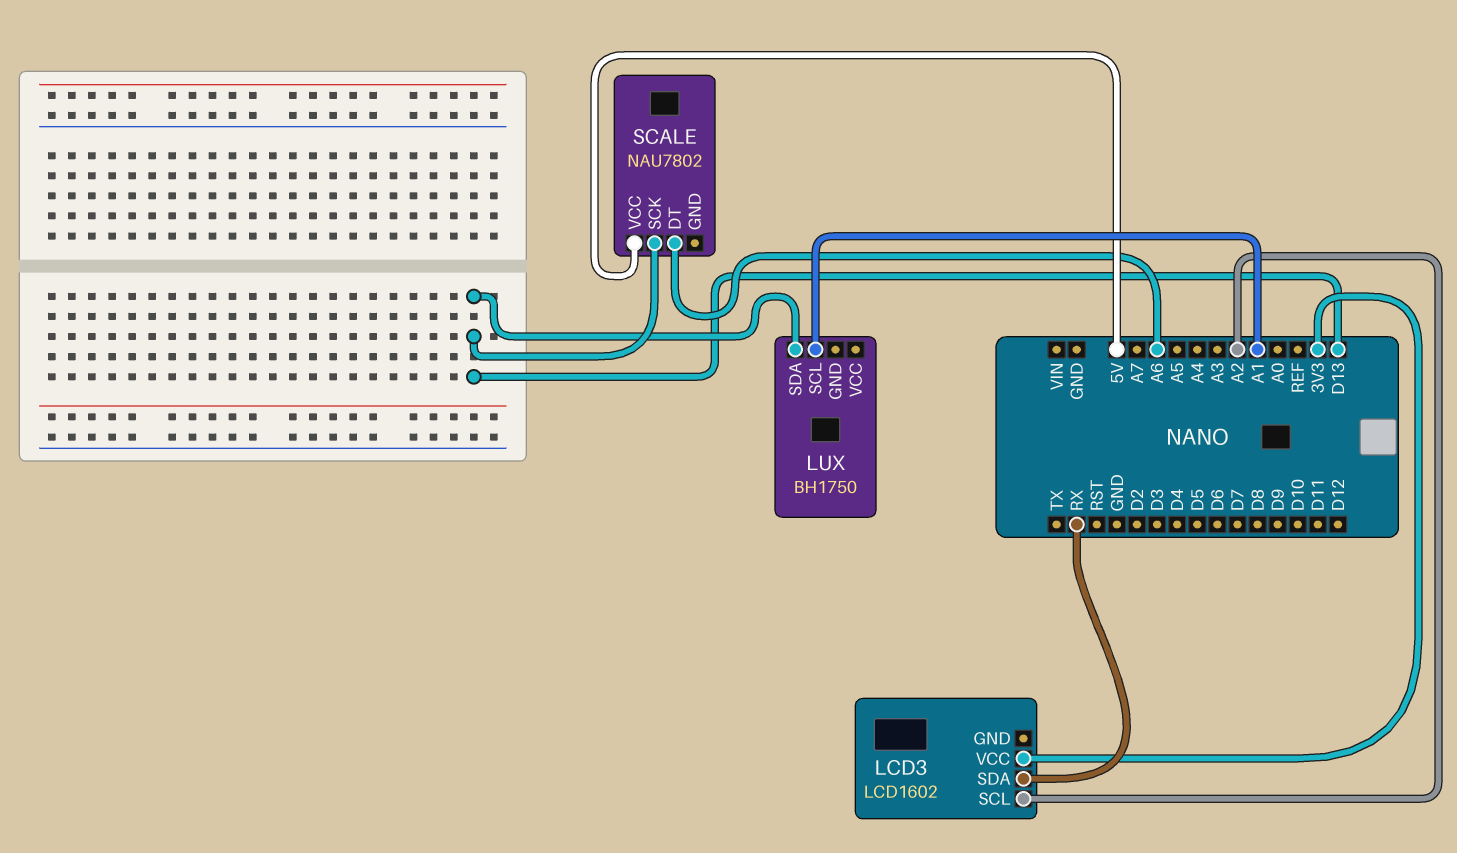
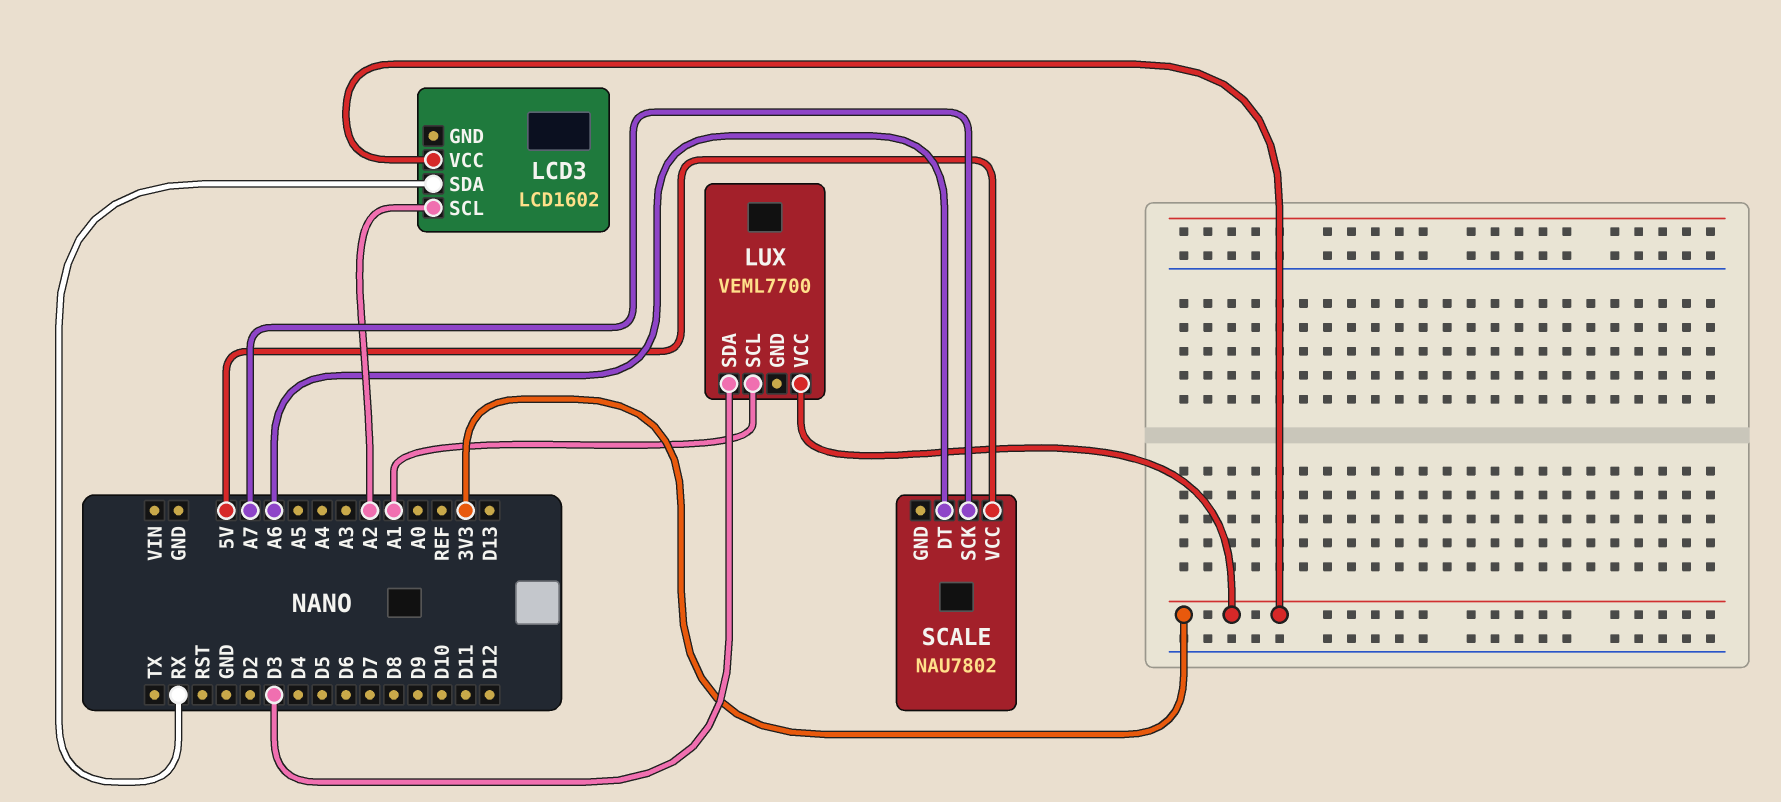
LUX: BH1750 -> VEML7700
LUX pin SDA: D13 -> D3
LUX pin VCC: none -> 3V3
SCALE pin SCK: D13 -> A7

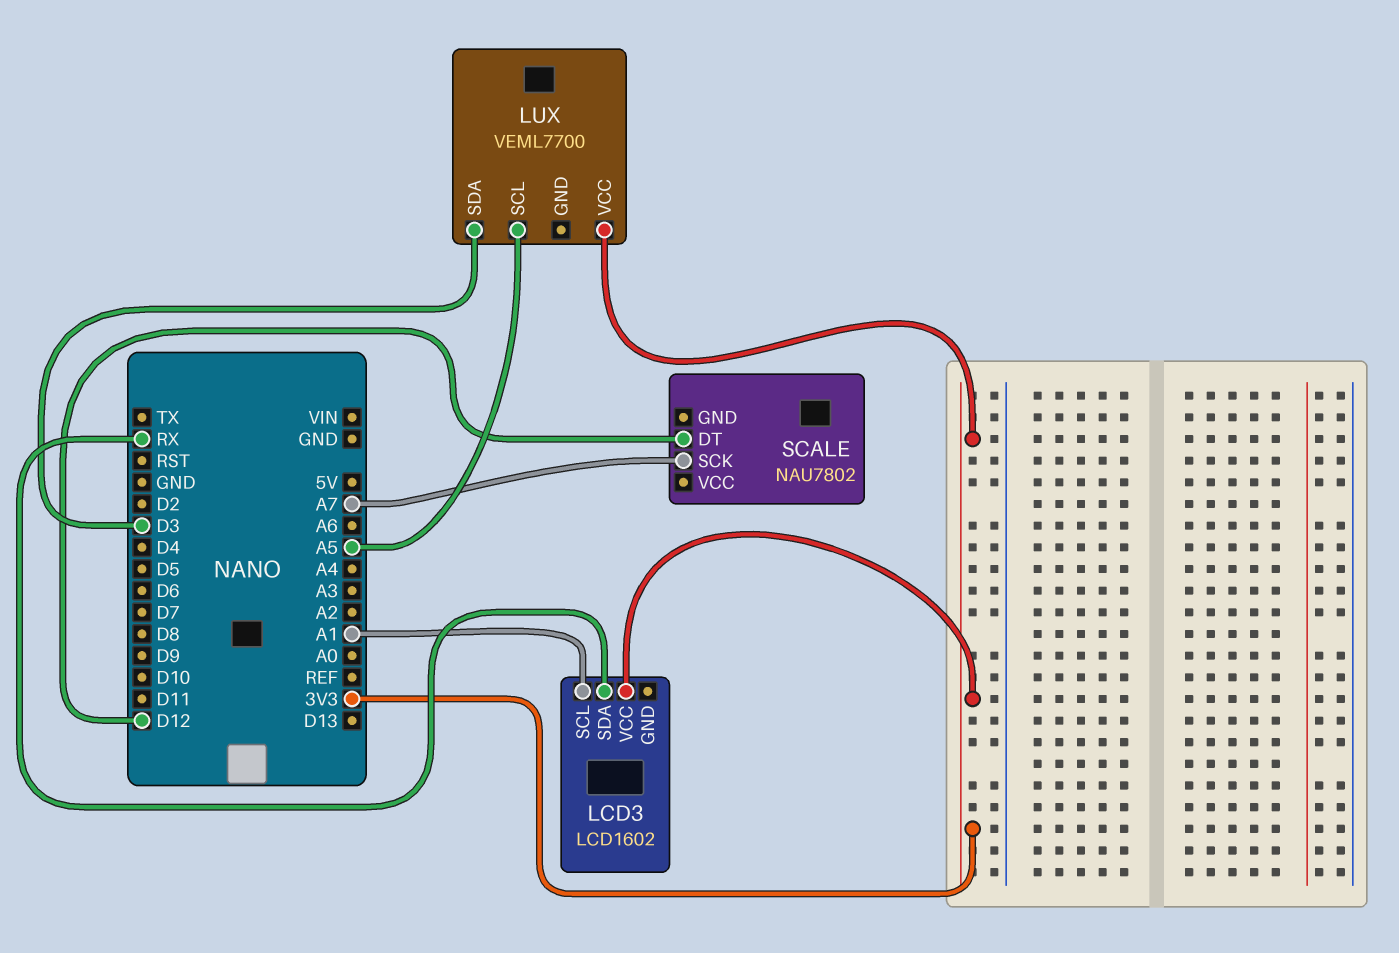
LCD3 pin SCL: A2 -> A1
LUX pin SCL: A1 -> A5
SCALE pin DT: A6 -> D12
SCALE pin VCC: 5V -> none

